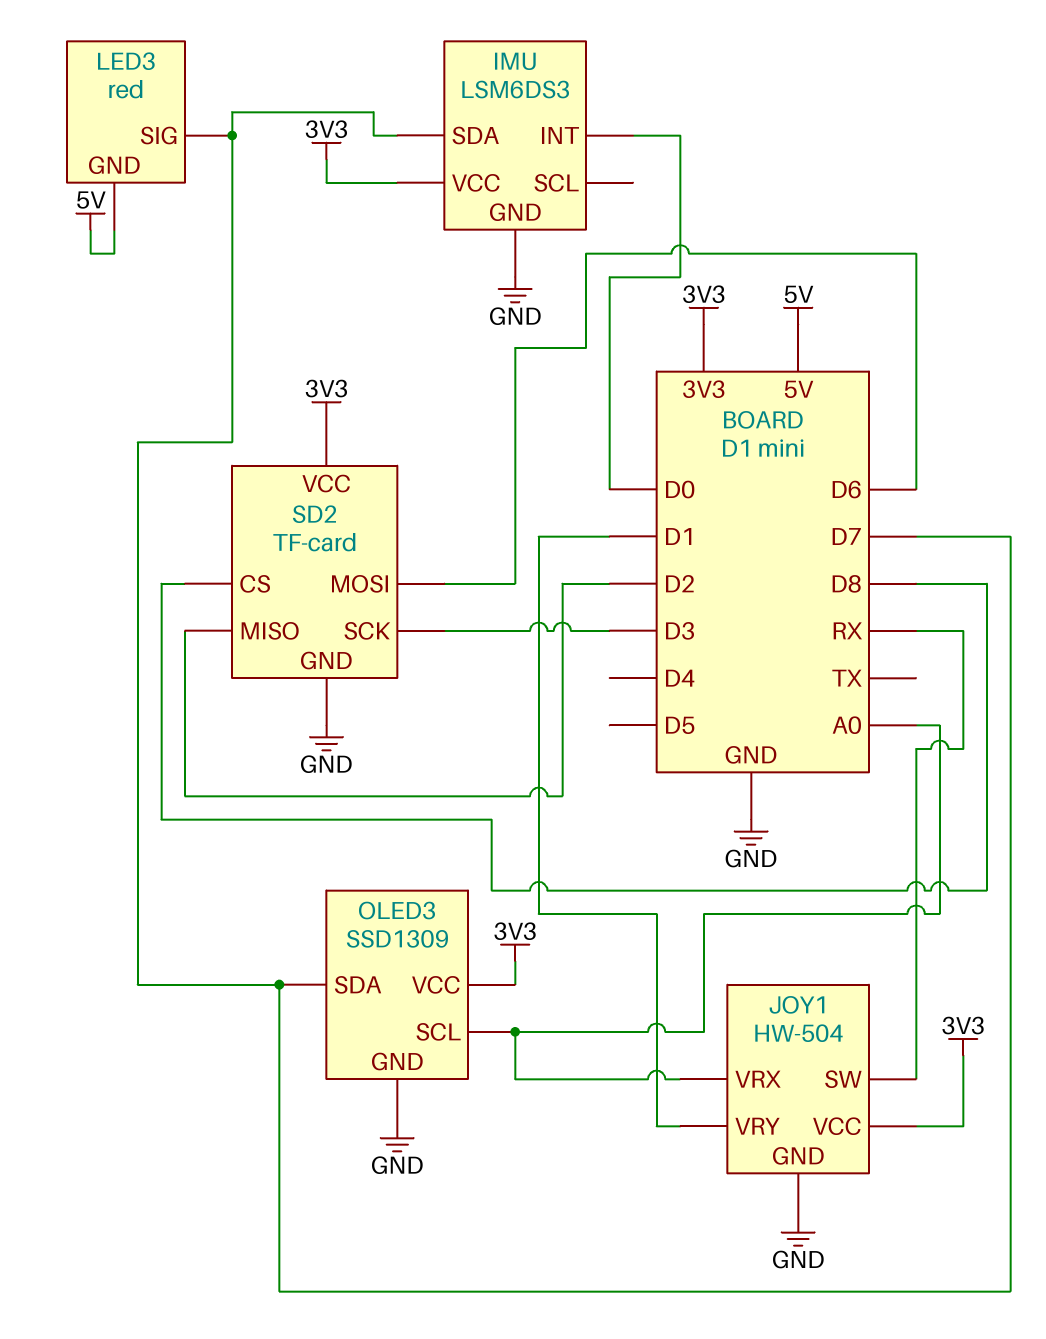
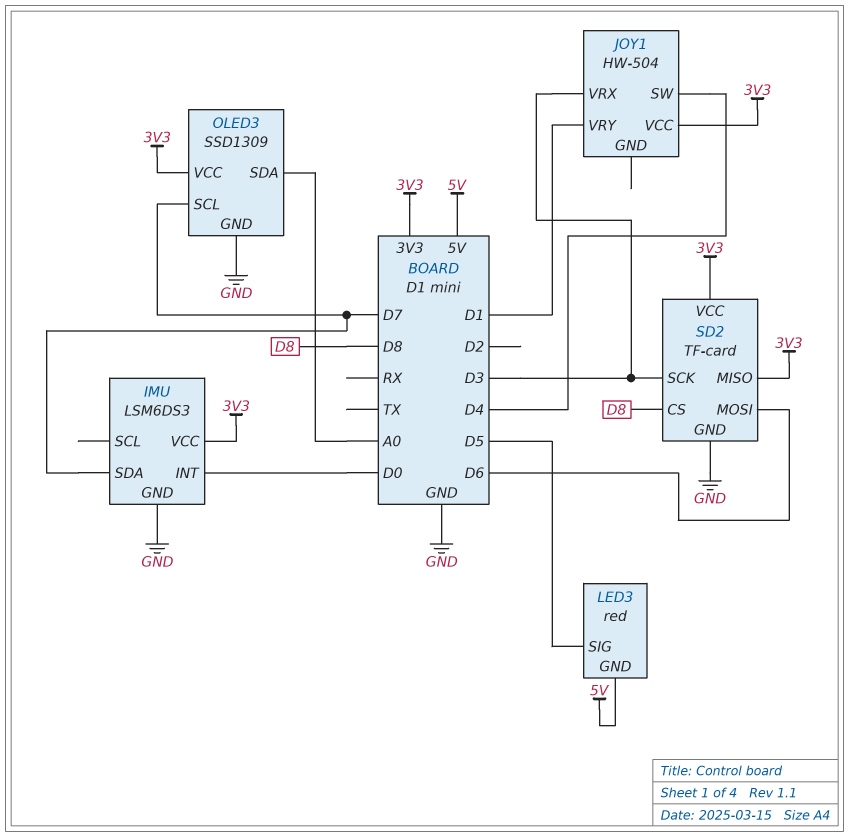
JOY1 pin GND: GND -> none
JOY1 pin SW: RX -> D4
JOY1 pin VRX: A0 -> D3
LED3 pin SIG: D7 -> D5
OLED3 pin SCL: A0 -> D7
OLED3 pin SDA: D7 -> A0
SD2 pin MISO: D2 -> 3V3

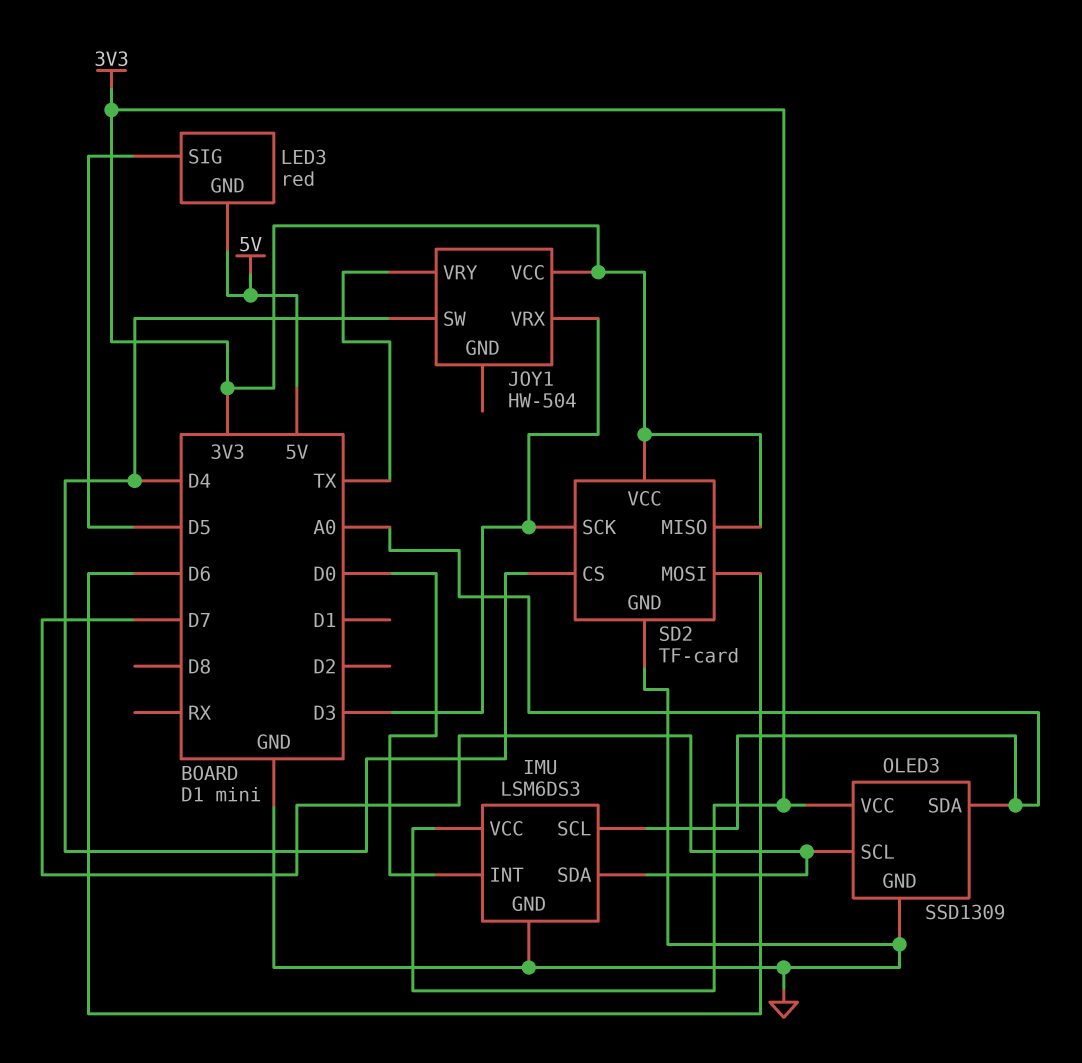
IMU pin SCL: none -> A0
JOY1 pin VRY: D1 -> TX
SD2 pin CS: D8 -> D4

